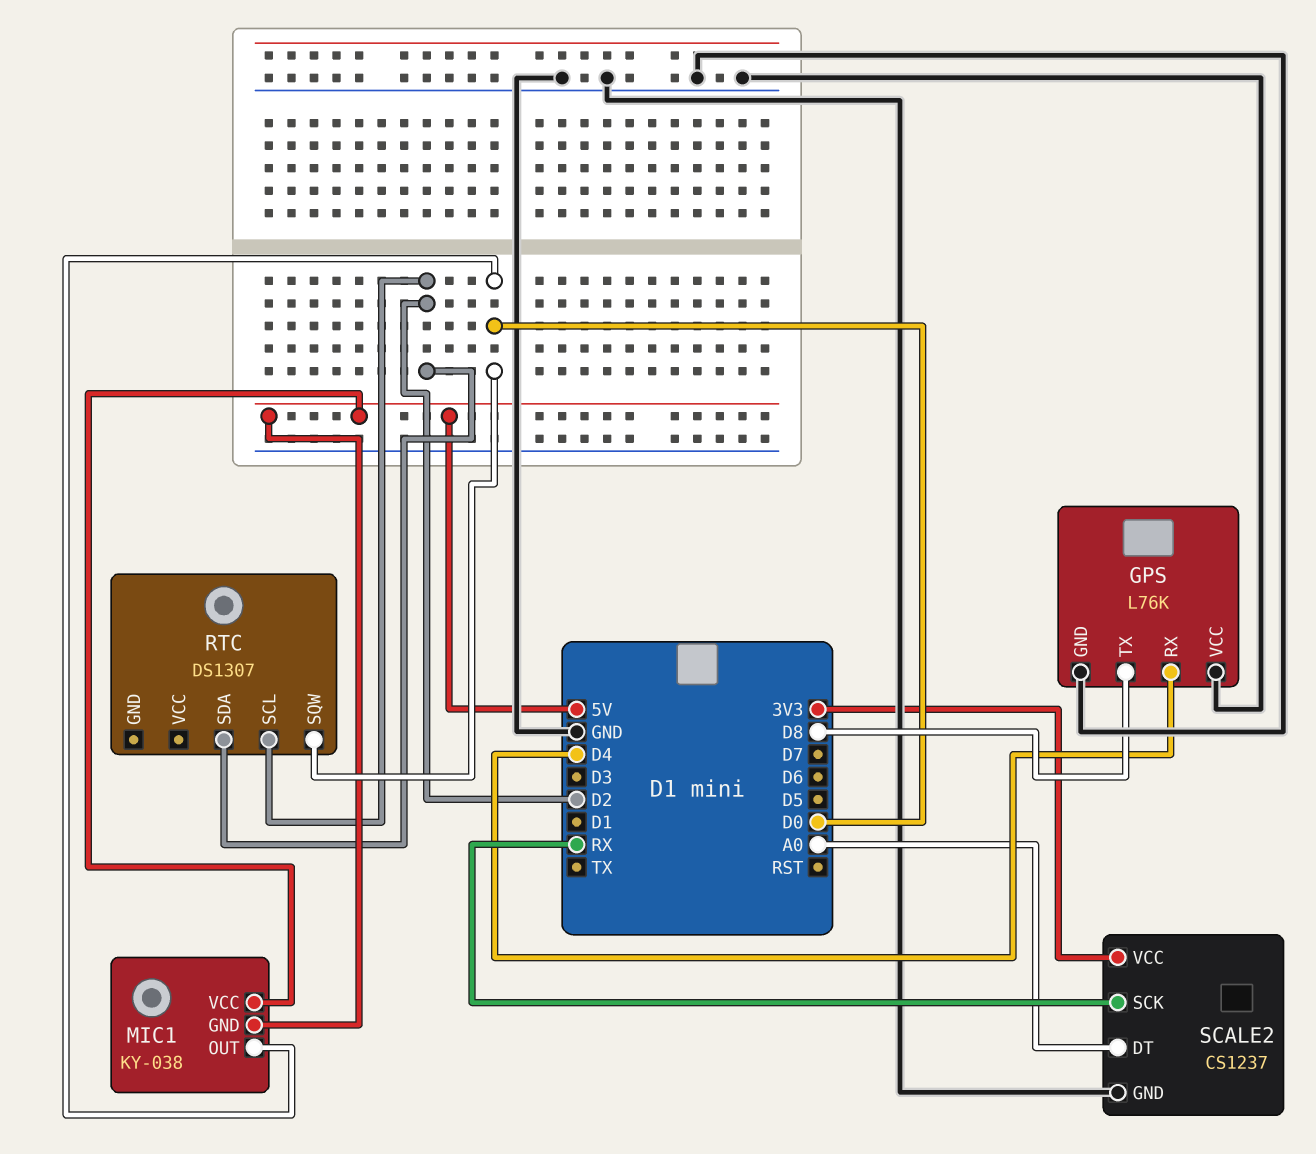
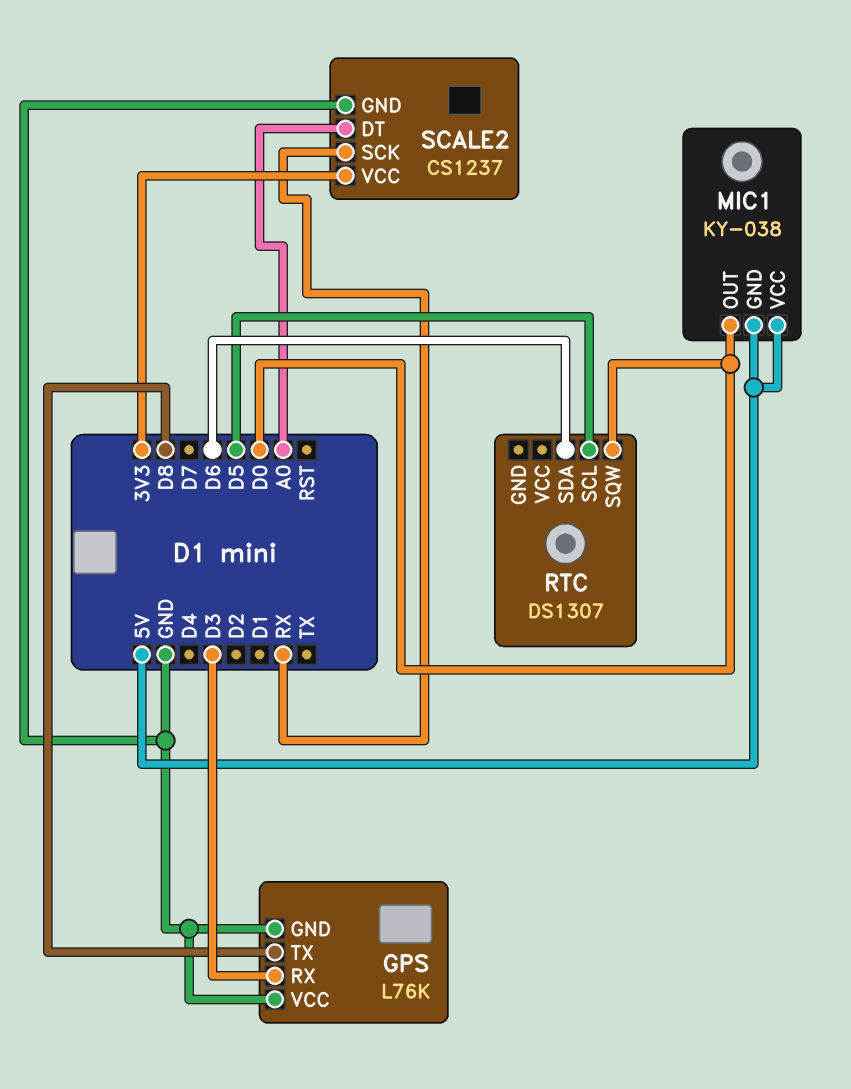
GPS pin RX: D4 -> D3
RTC pin SCL: D2 -> D5
RTC pin SDA: D2 -> D6

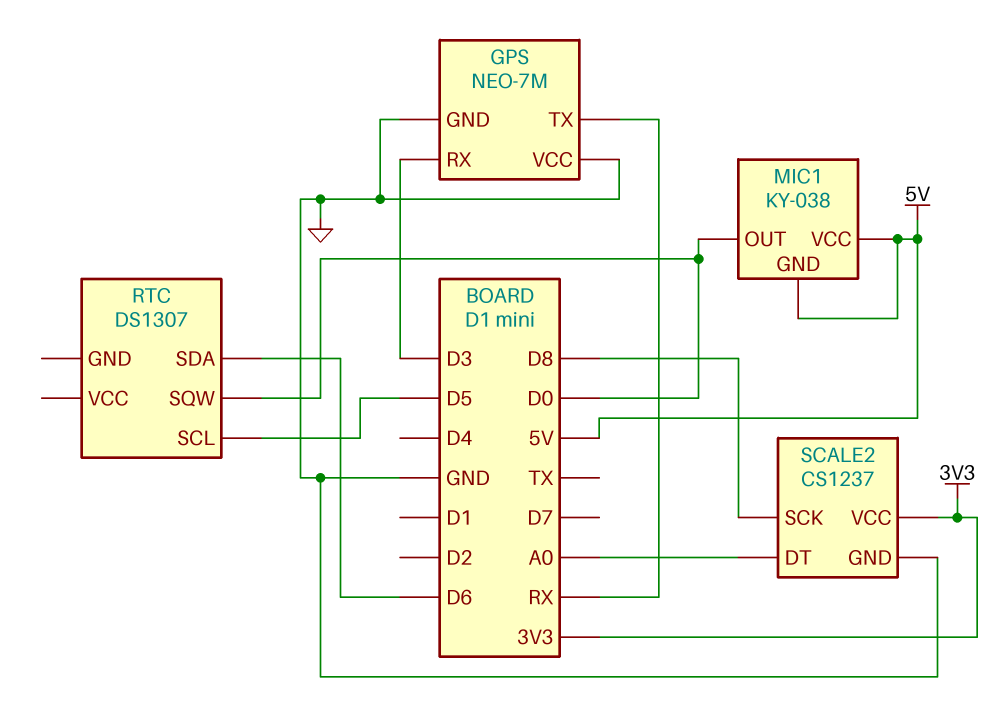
GPS: L76K -> NEO-7M
GPS pin TX: D8 -> RX
SCALE2 pin SCK: RX -> D8

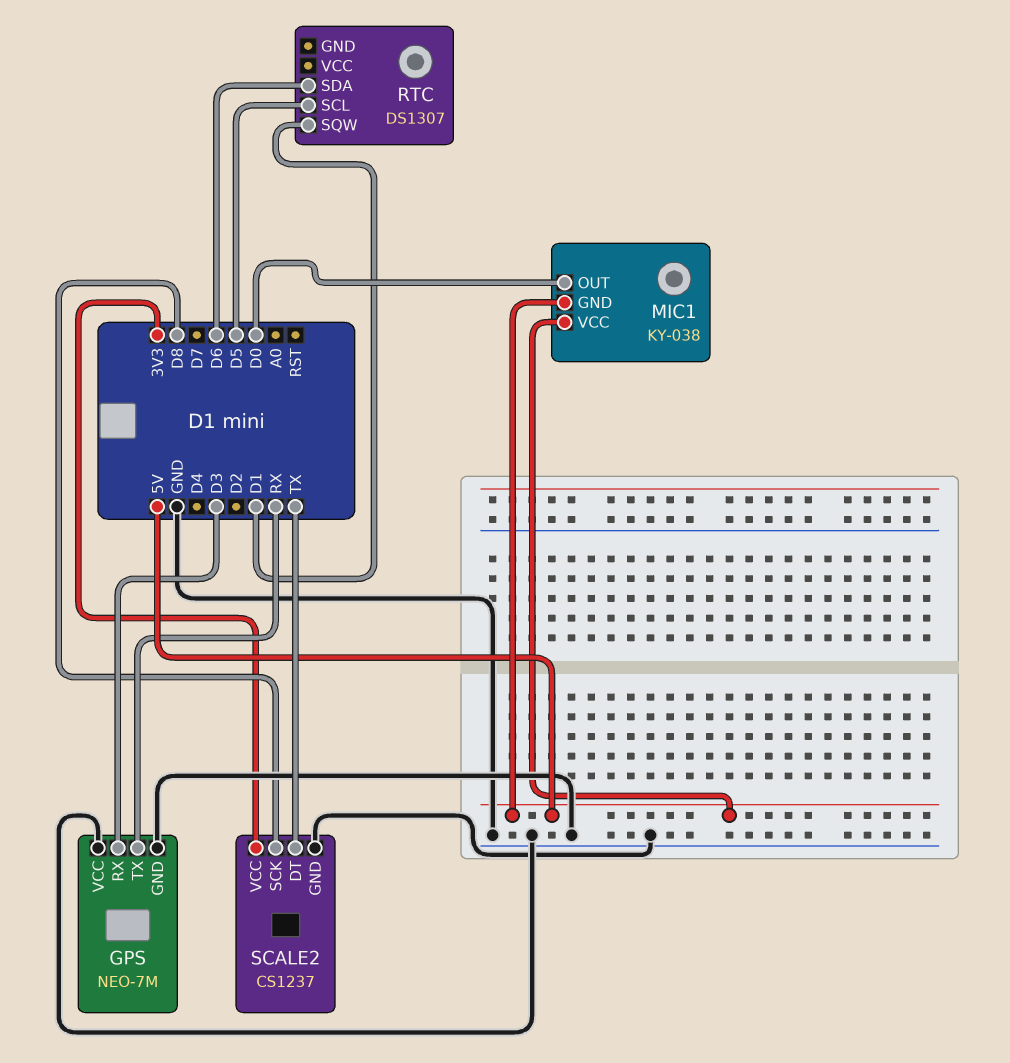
RTC pin SQW: D0 -> D1
SCALE2 pin DT: A0 -> TX

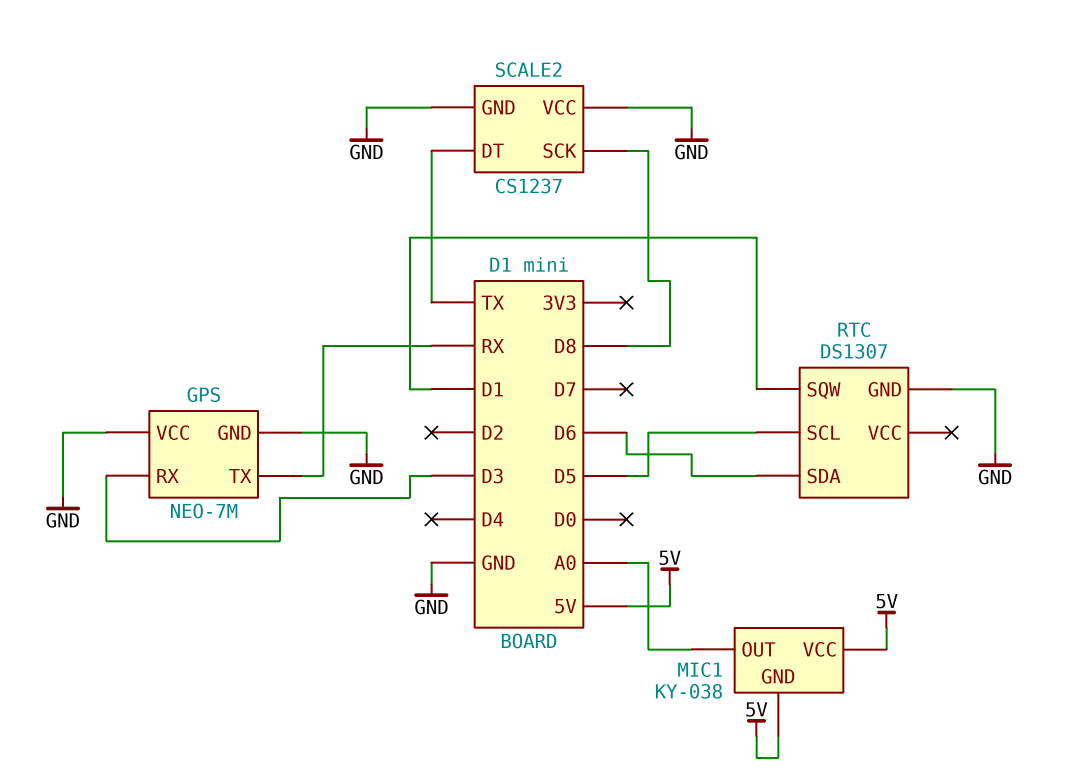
MIC1 pin OUT: D0 -> A0
RTC pin GND: none -> GND
SCALE2 pin VCC: 3V3 -> GND

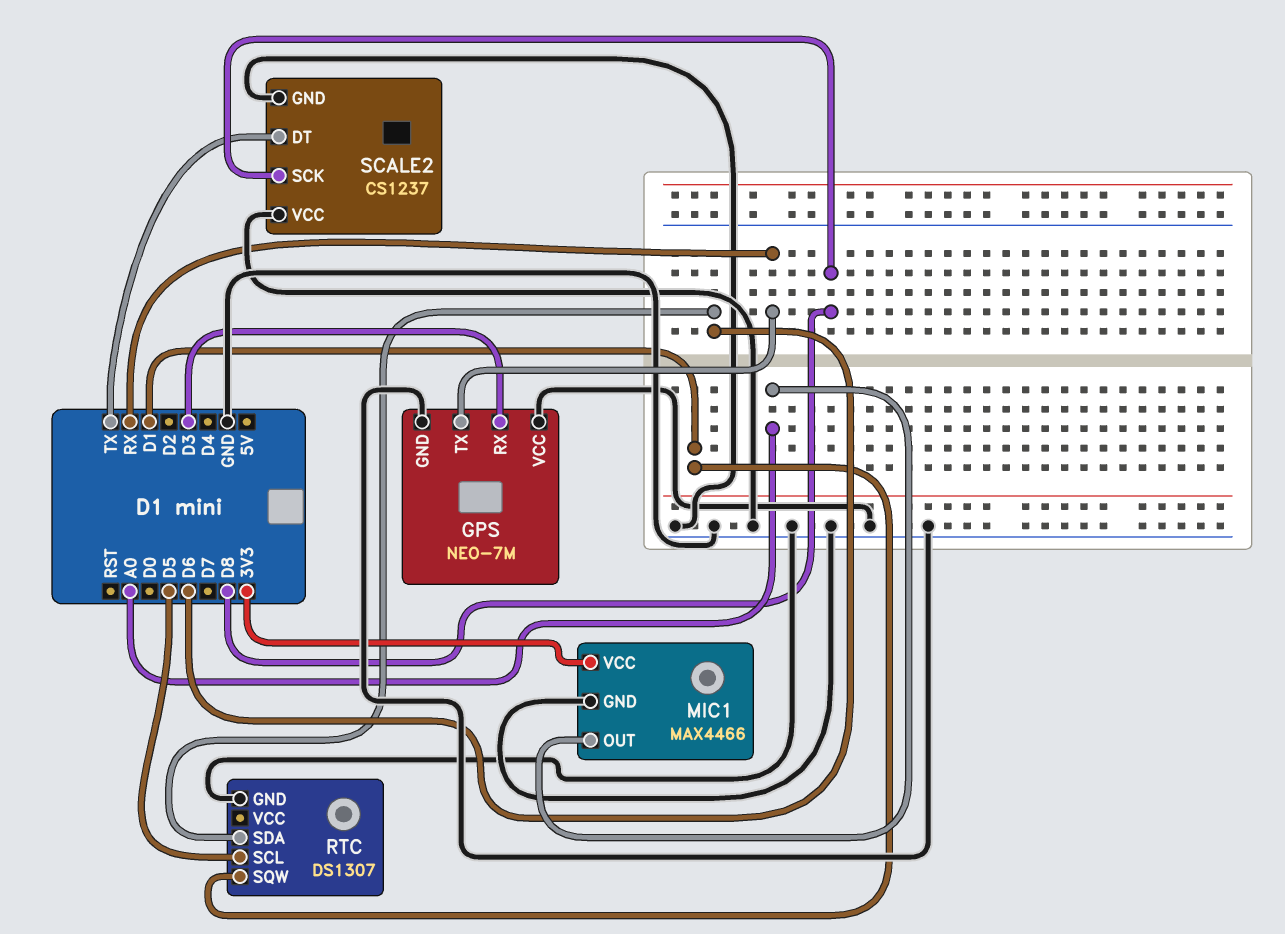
MIC1: KY-038 -> MAX4466
MIC1 pin GND: 5V -> GND
MIC1 pin VCC: 5V -> 3V3

